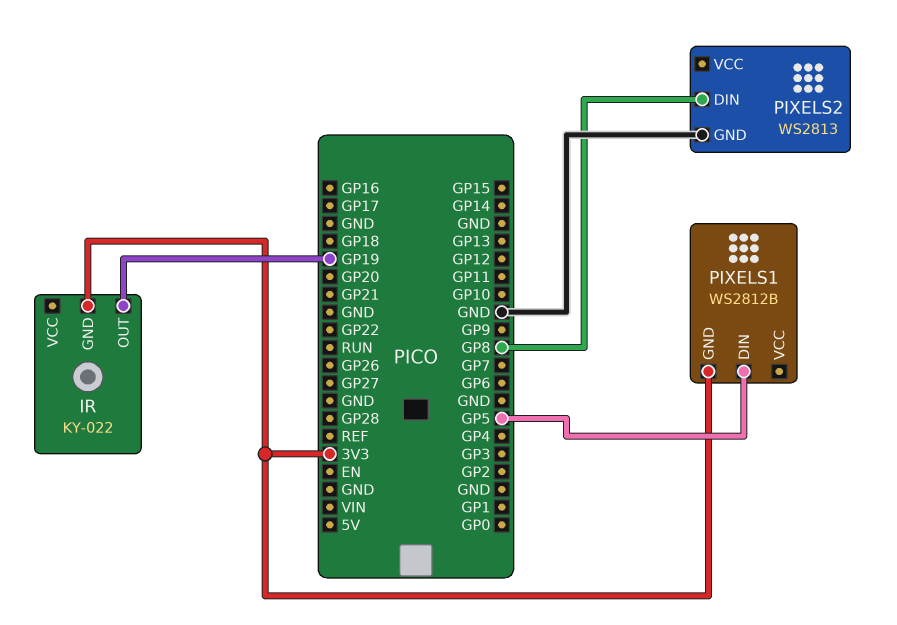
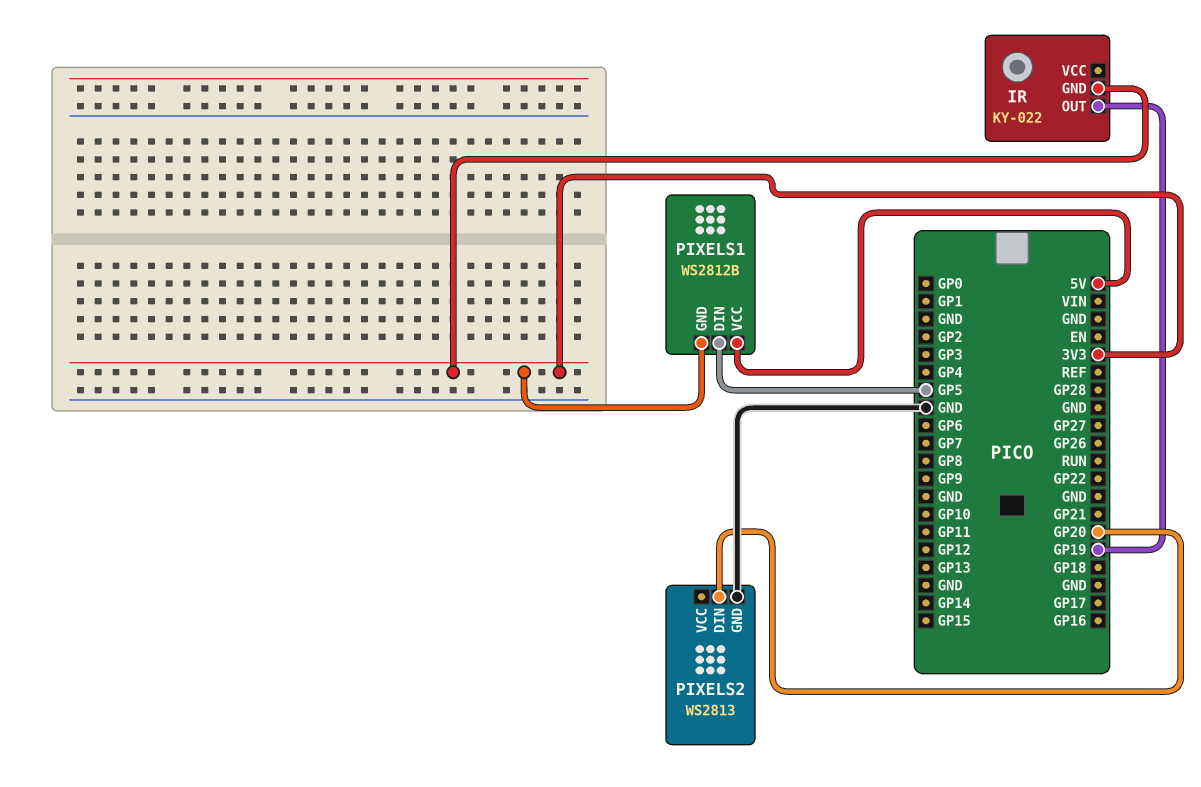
PIXELS1 pin VCC: none -> 5V
PIXELS2 pin DIN: GP8 -> GP20

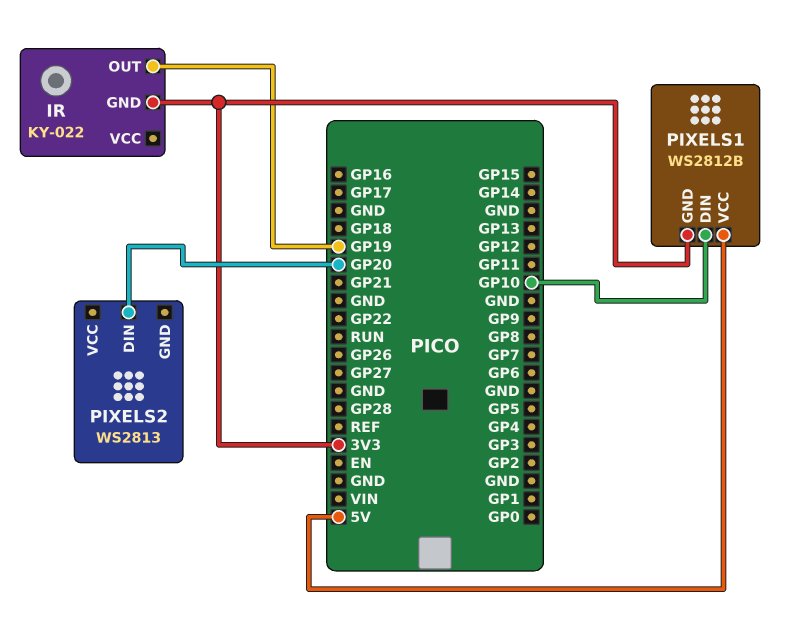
PIXELS1 pin DIN: GP5 -> GP10
PIXELS2 pin GND: GND -> none

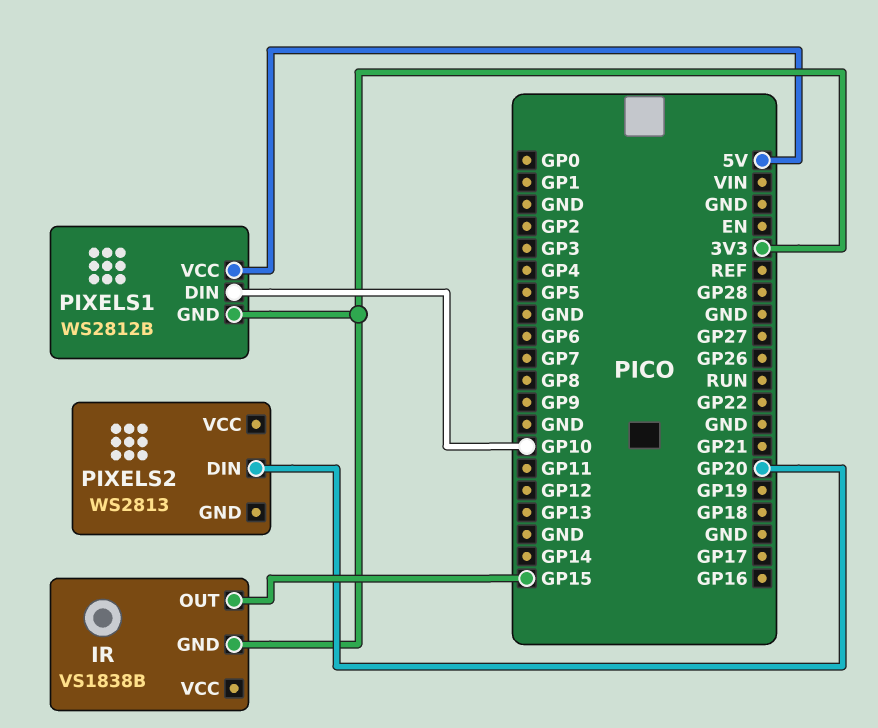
IR: KY-022 -> VS1838B
IR pin OUT: GP19 -> GP15

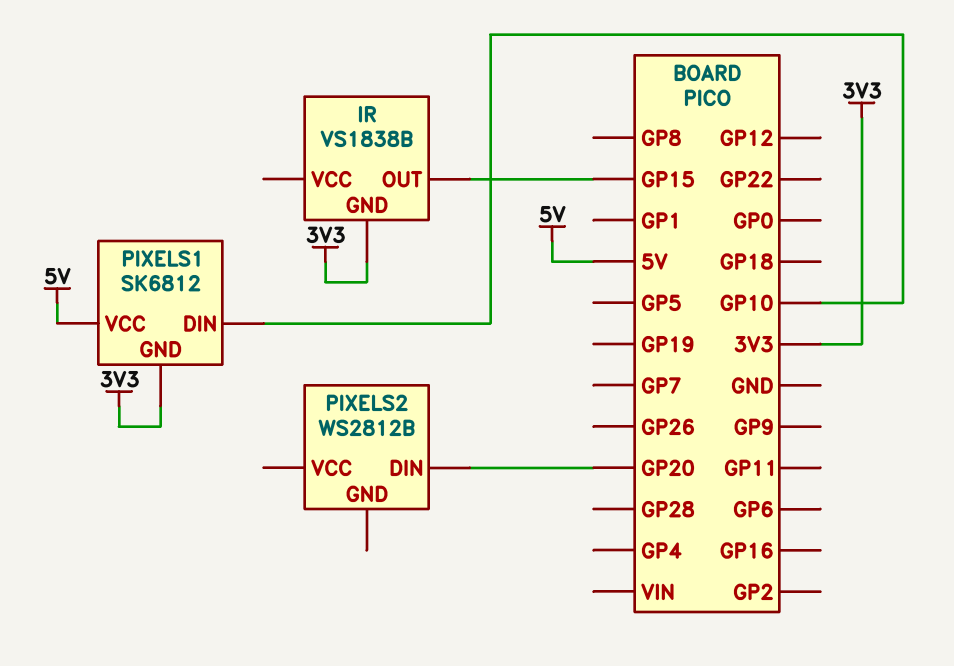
PIXELS1: WS2812B -> SK6812
PIXELS2: WS2813 -> WS2812B

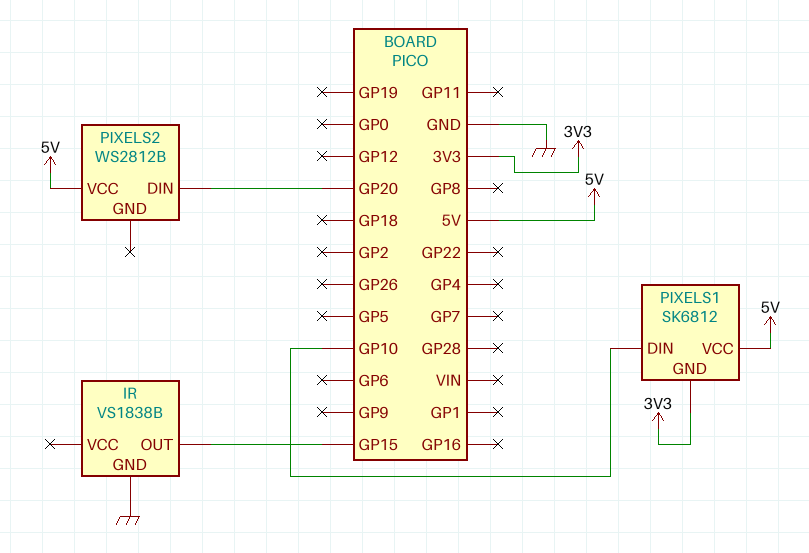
IR pin GND: 3V3 -> GND
PIXELS2 pin VCC: none -> 5V

